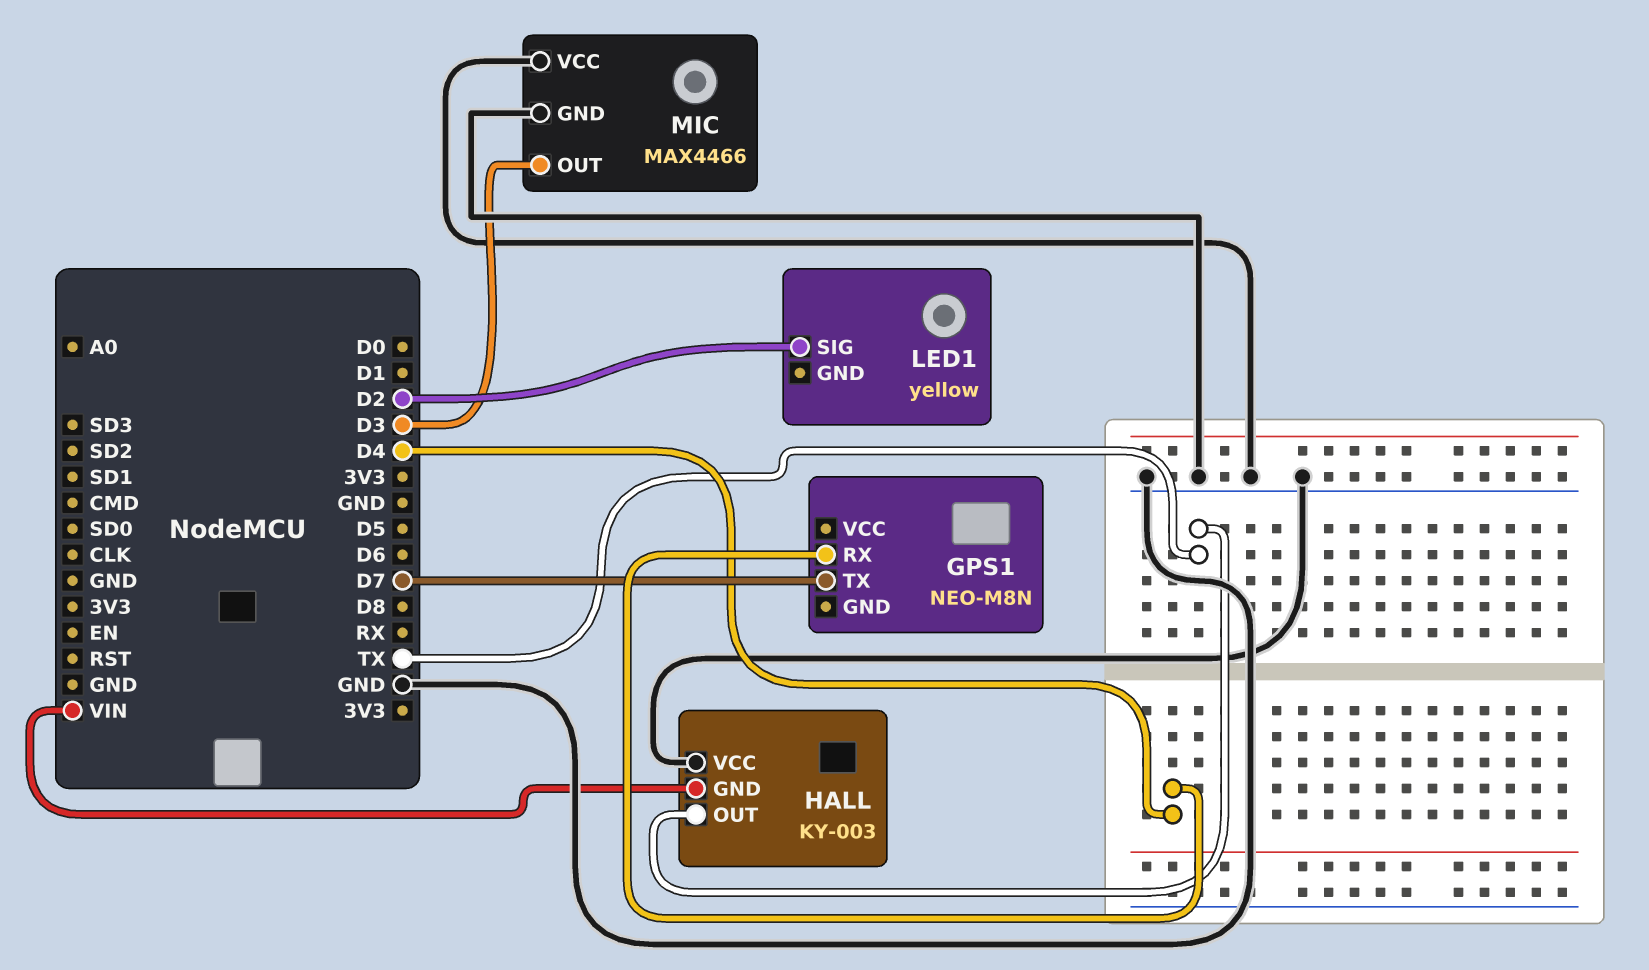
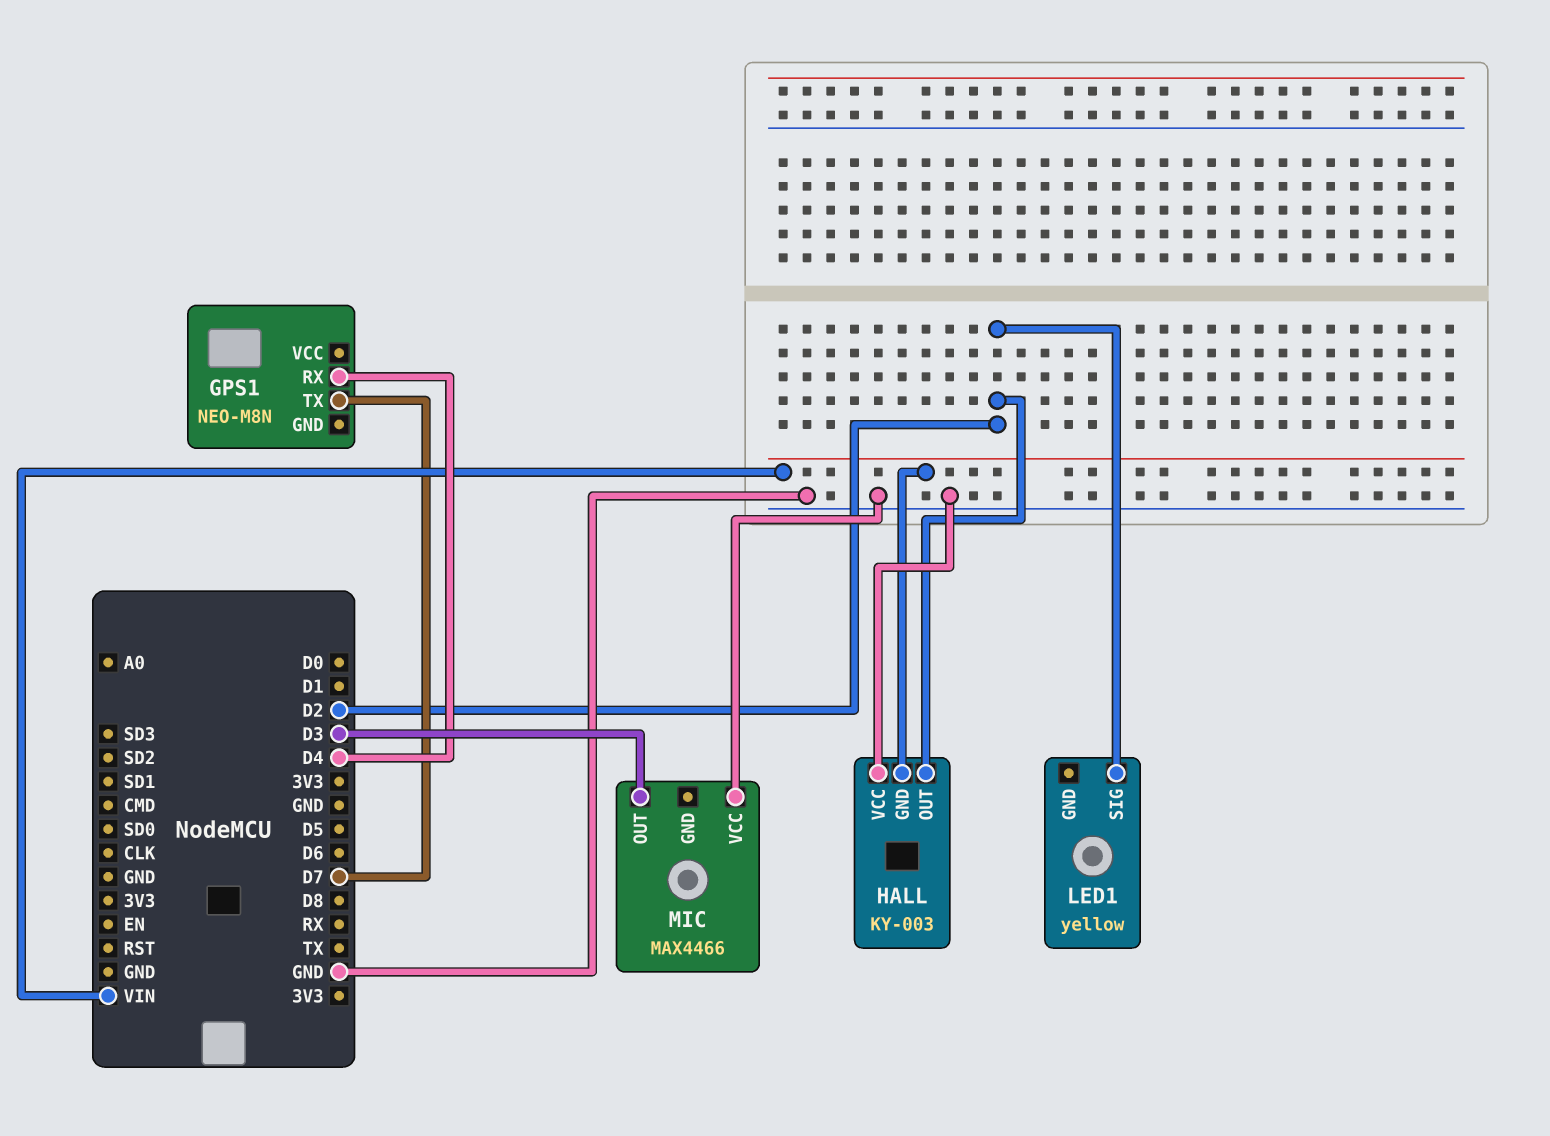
HALL pin OUT: TX -> D2
MIC pin GND: GND -> none

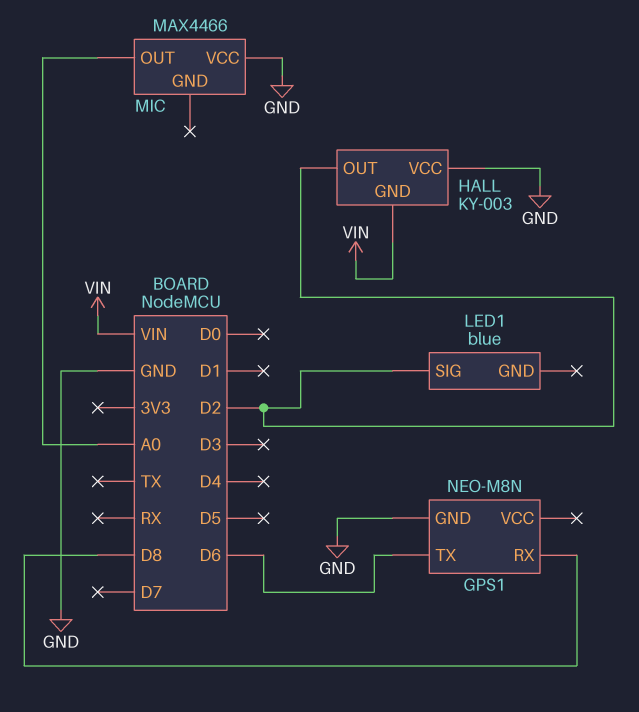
GPS1 pin GND: none -> GND
GPS1 pin RX: D4 -> D8
GPS1 pin TX: D7 -> D6
LED1: yellow -> blue
MIC pin OUT: D3 -> A0

